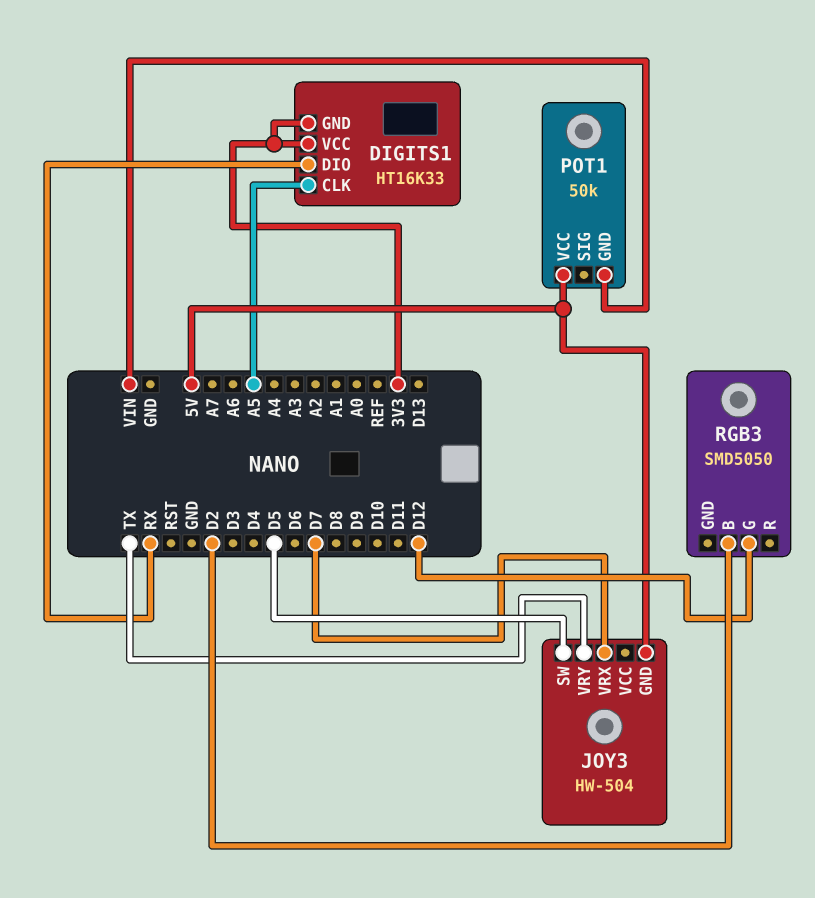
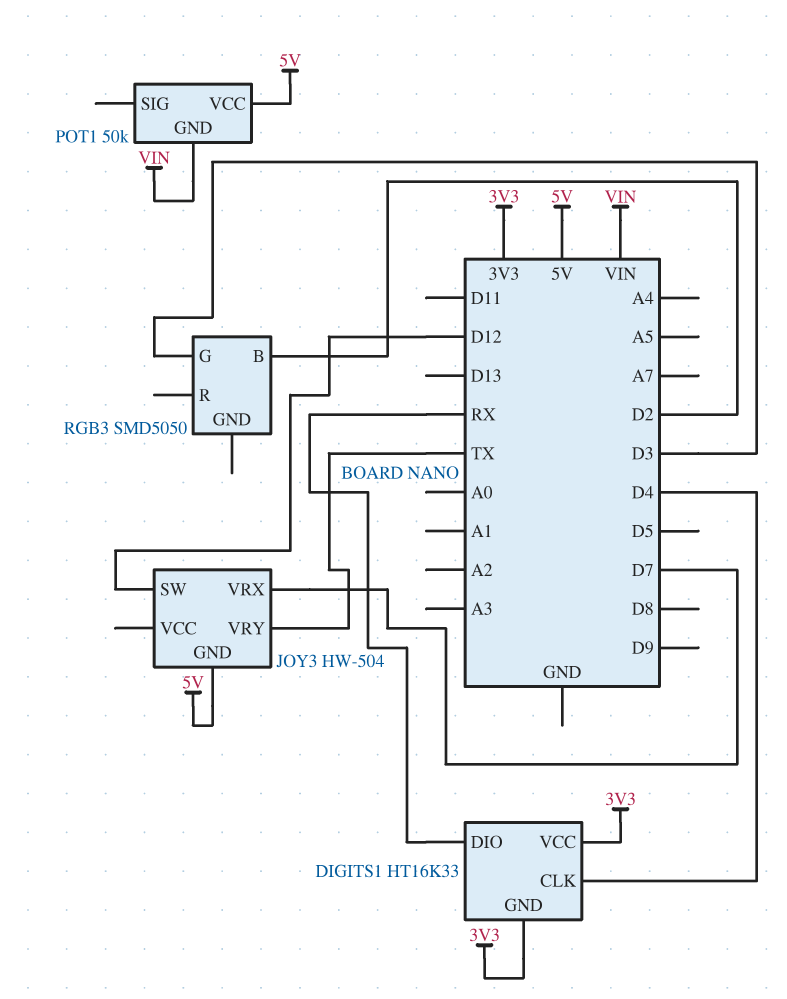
DIGITS1 pin CLK: A5 -> D4
JOY3 pin SW: D5 -> D12
RGB3 pin G: D12 -> D3

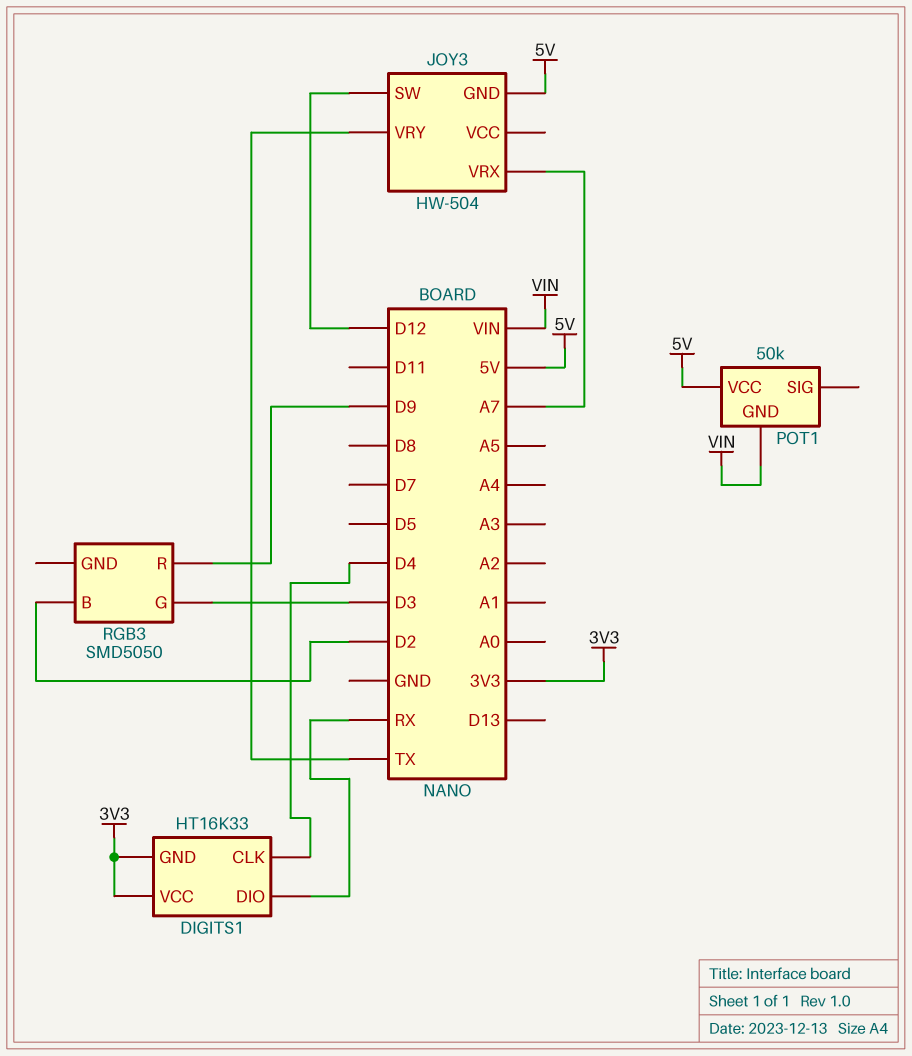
JOY3 pin VRX: D7 -> A7
RGB3 pin R: none -> D9

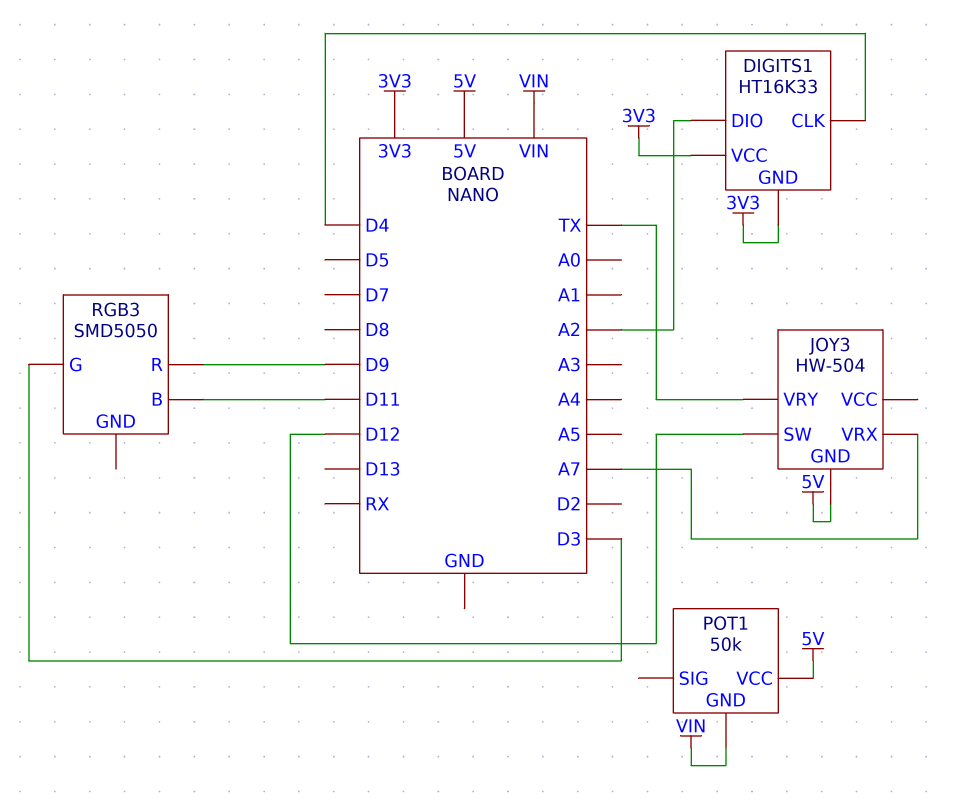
DIGITS1 pin DIO: RX -> A2
RGB3 pin B: D2 -> D11

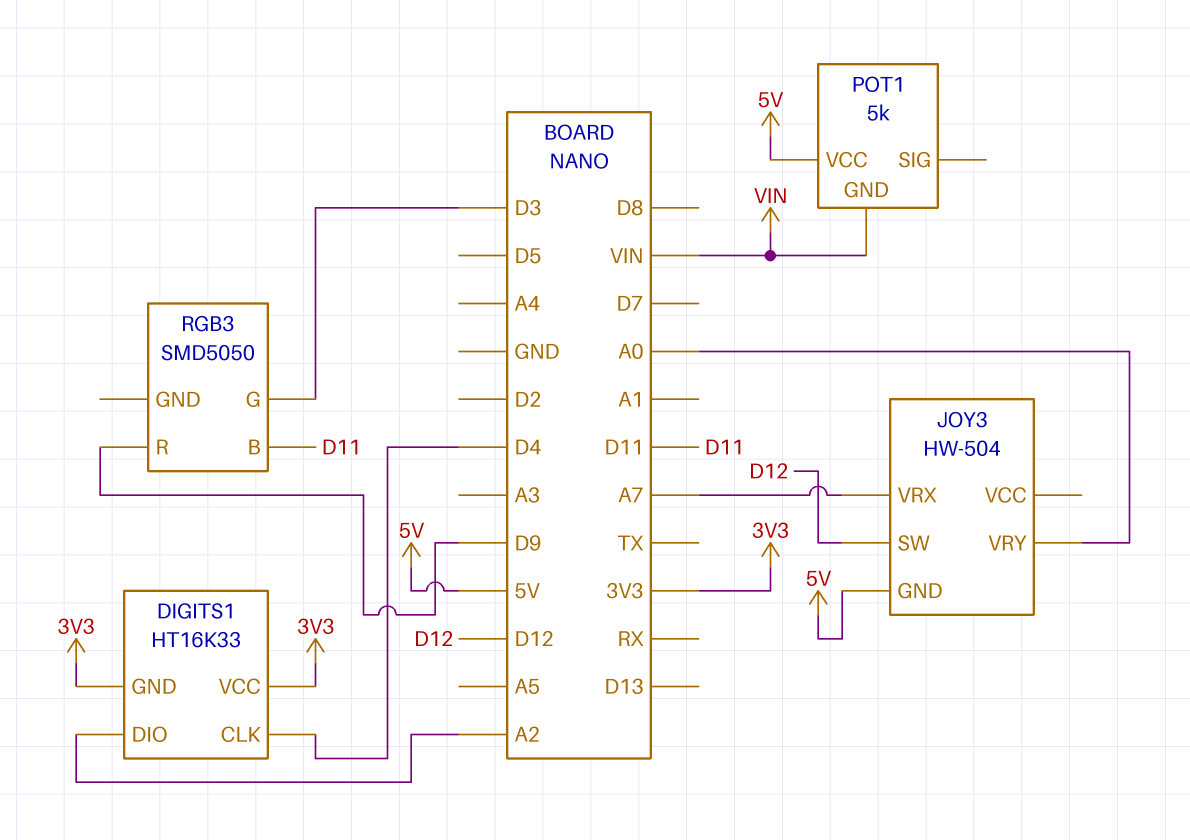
JOY3 pin VRY: TX -> A0
POT1: 50k -> 5k

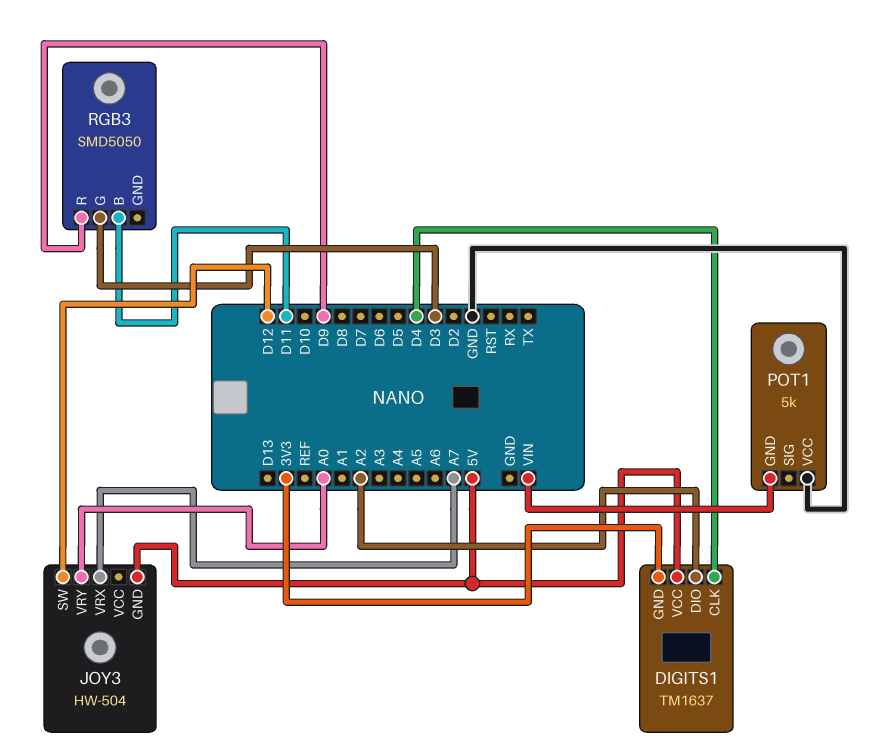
DIGITS1: HT16K33 -> TM1637
DIGITS1 pin VCC: 3V3 -> 5V
POT1 pin VCC: 5V -> GND

